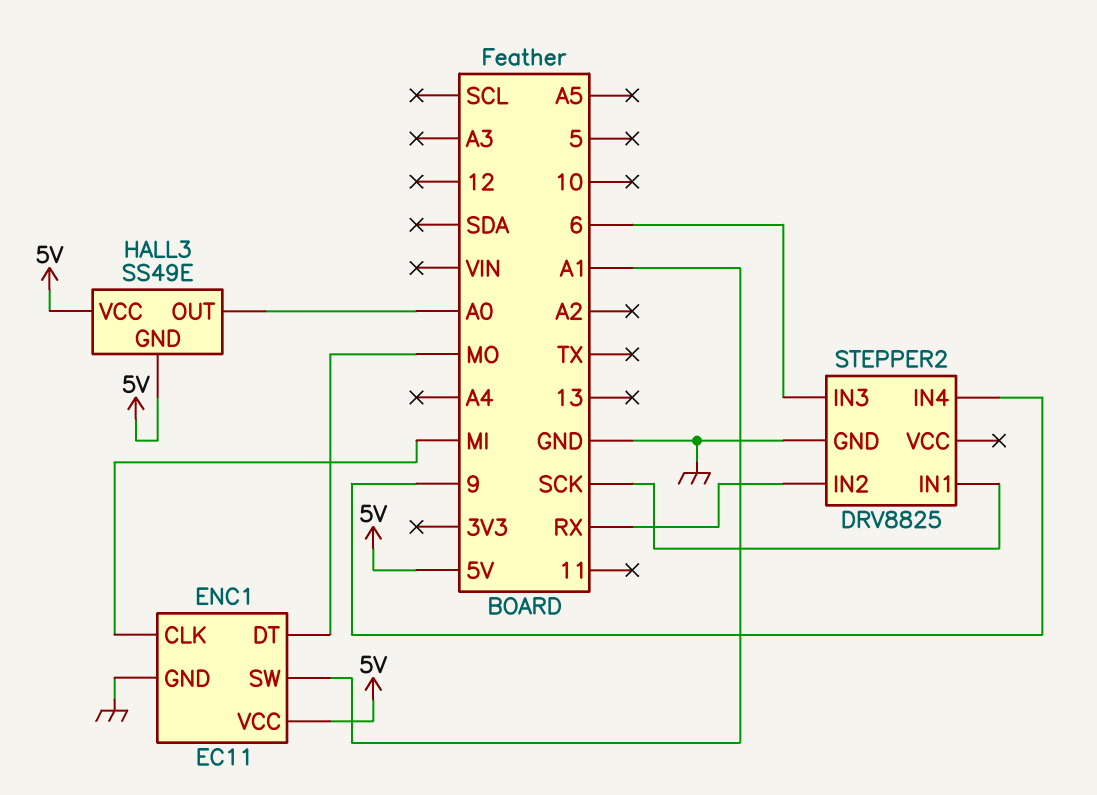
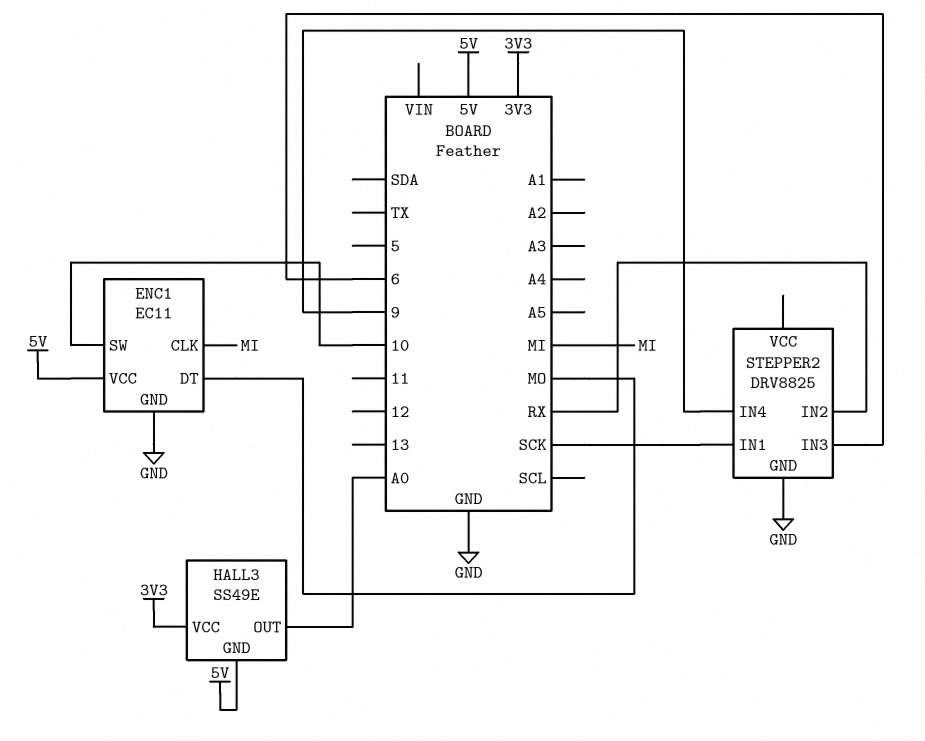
ENC1 pin SW: A1 -> 10
HALL3 pin VCC: 5V -> 3V3

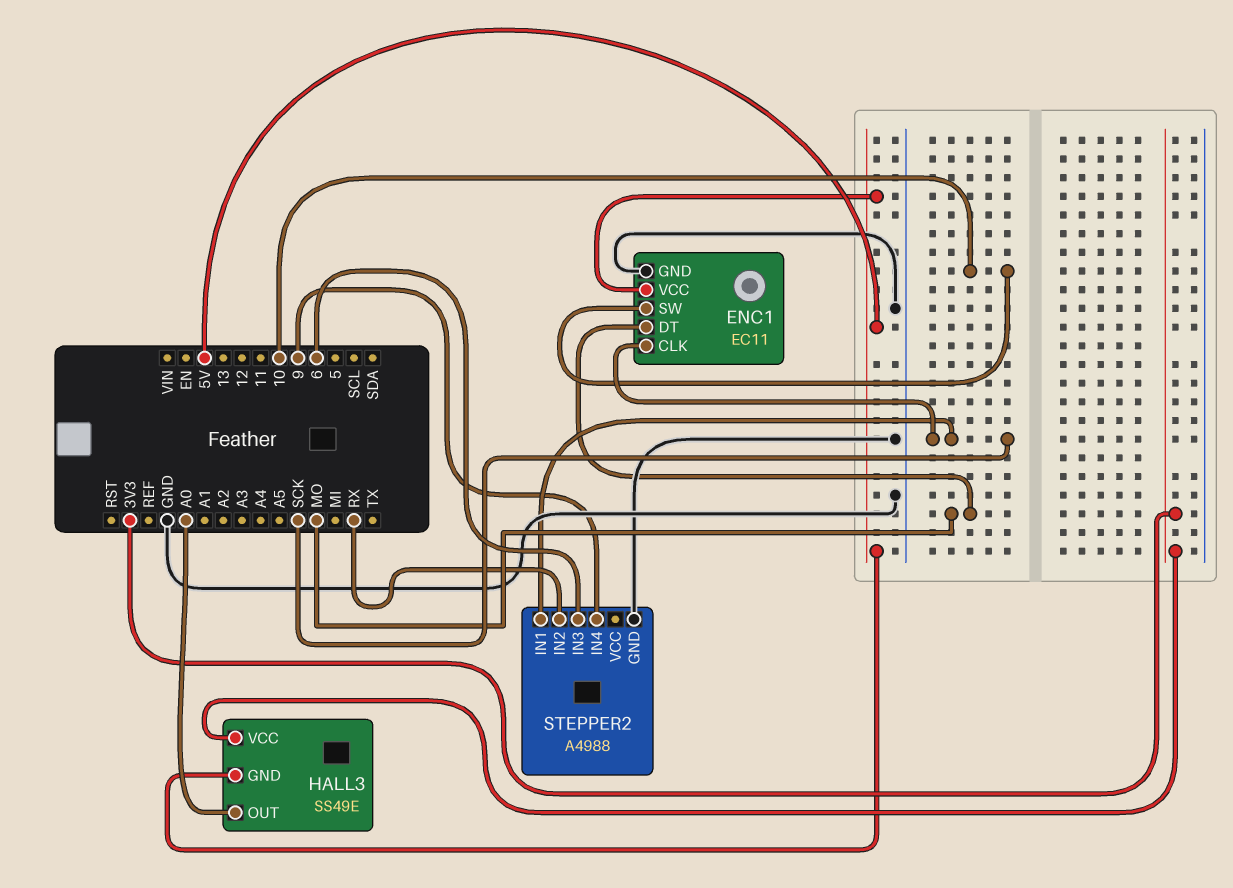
ENC1 pin CLK: MI -> SCK
STEPPER2: DRV8825 -> A4988

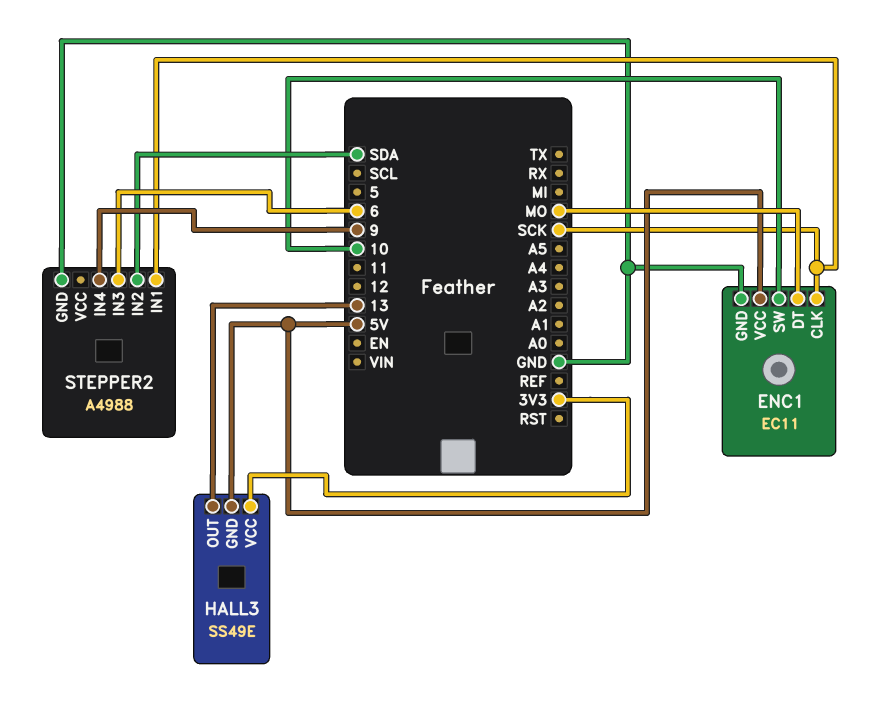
HALL3 pin OUT: A0 -> 13
STEPPER2 pin IN2: RX -> SDA

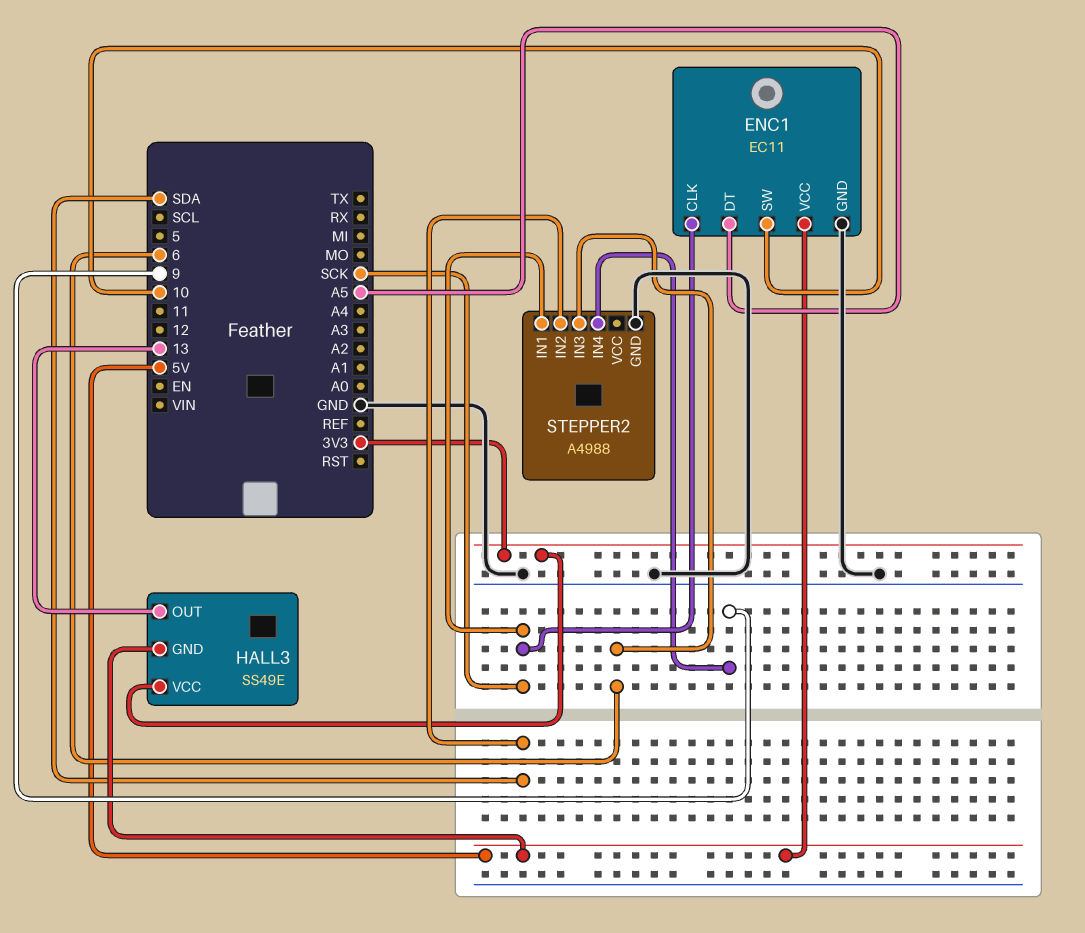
ENC1 pin DT: MO -> A5

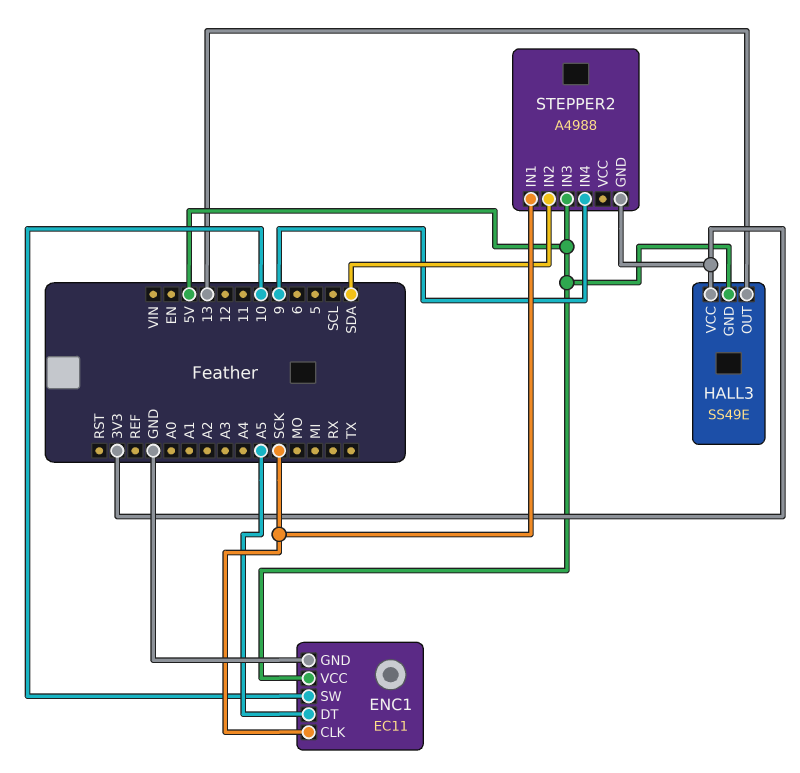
STEPPER2 pin GND: GND -> 3V3
STEPPER2 pin IN3: 6 -> 5V

